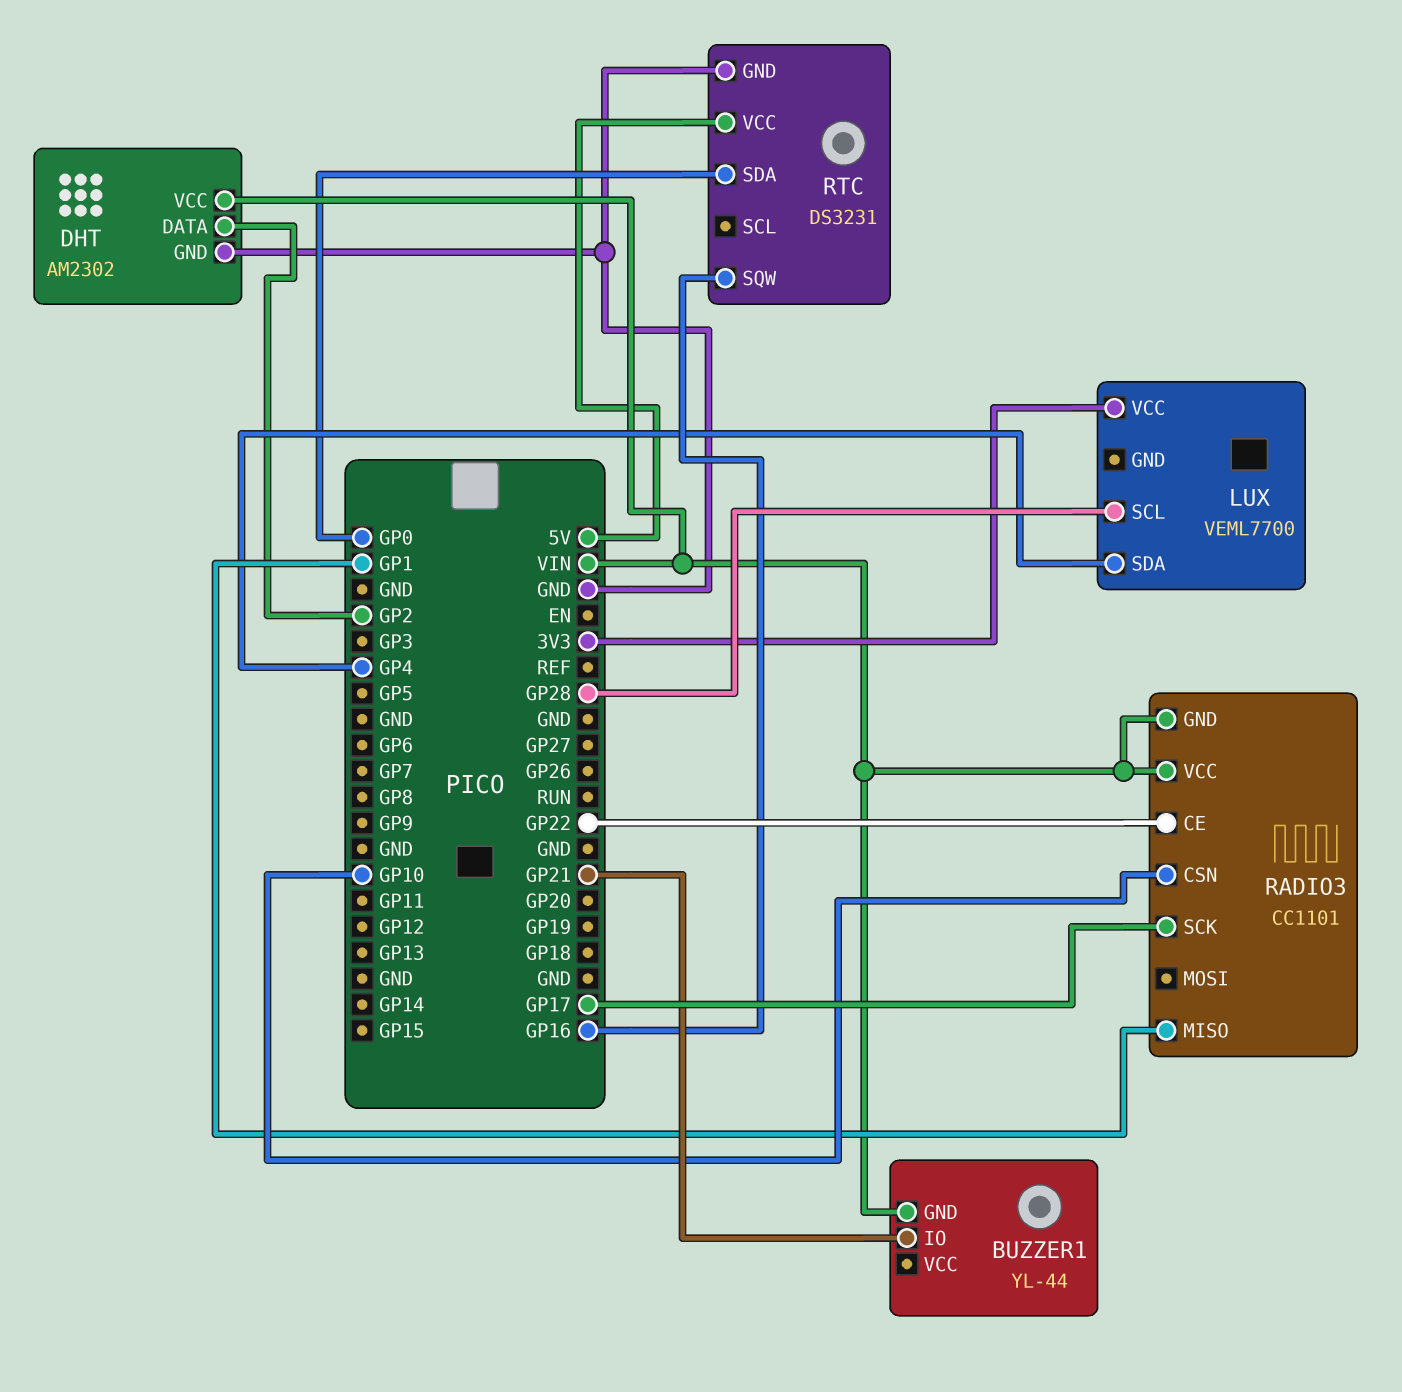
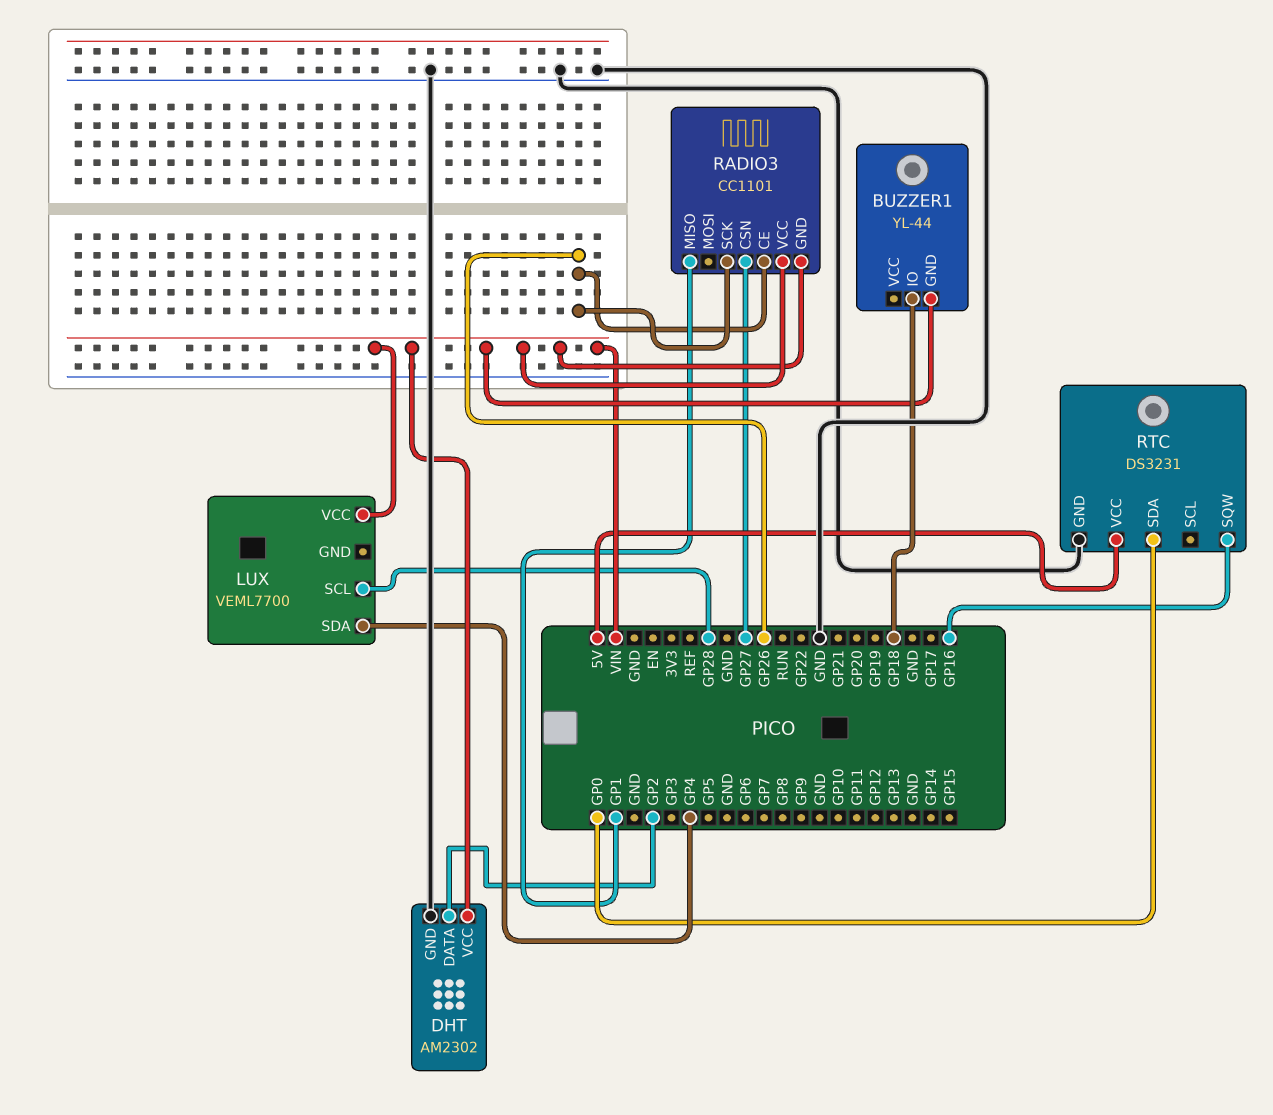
BUZZER1 pin IO: GP21 -> GP18
LUX pin VCC: 3V3 -> VIN
RADIO3 pin CE: GP22 -> GP26
RADIO3 pin CSN: GP10 -> GP27
RADIO3 pin SCK: GP17 -> GP26

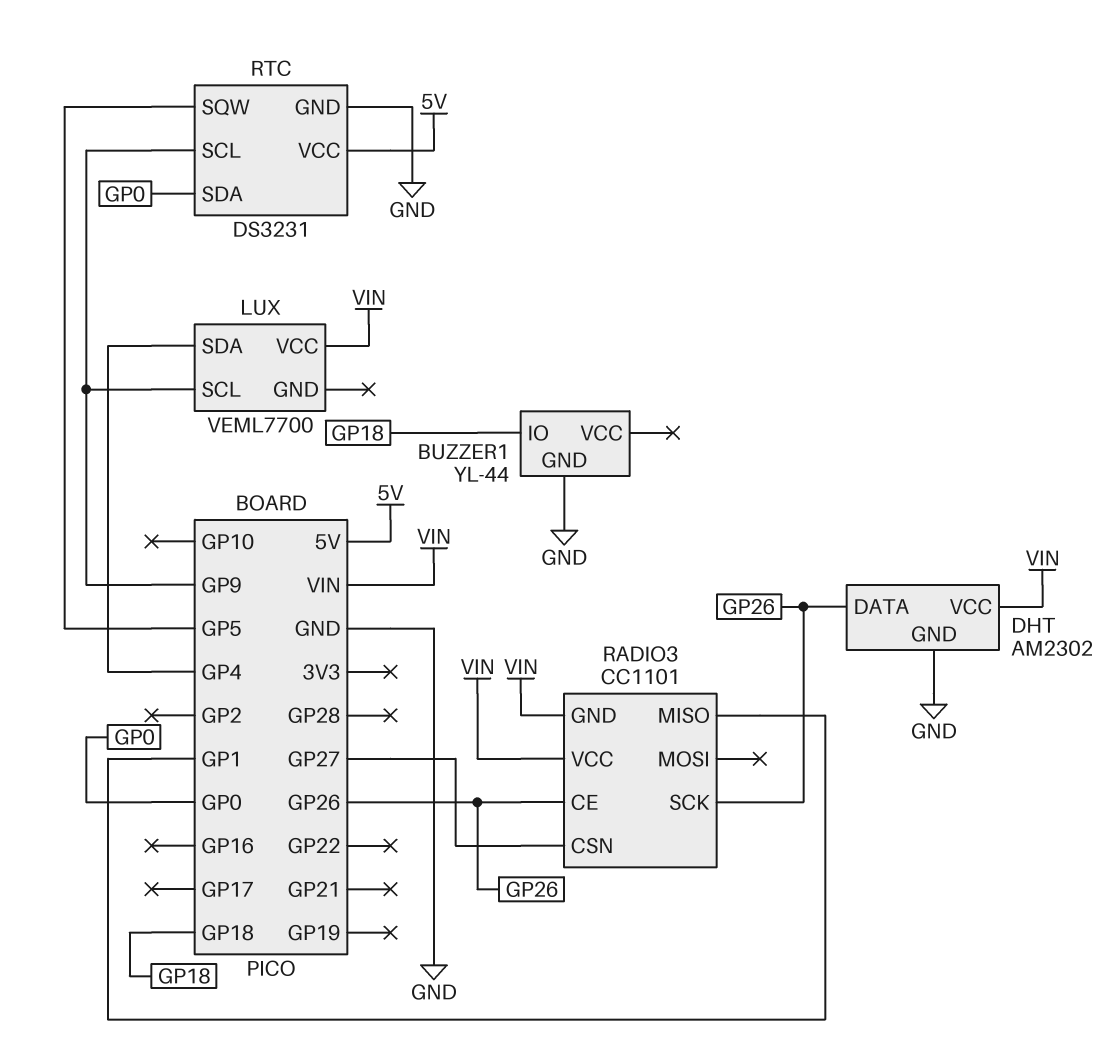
BUZZER1 pin GND: VIN -> GND
DHT pin DATA: GP2 -> GP26
LUX pin SCL: GP28 -> GP9
RTC pin SCL: none -> GP9
RTC pin SQW: GP16 -> GP5

